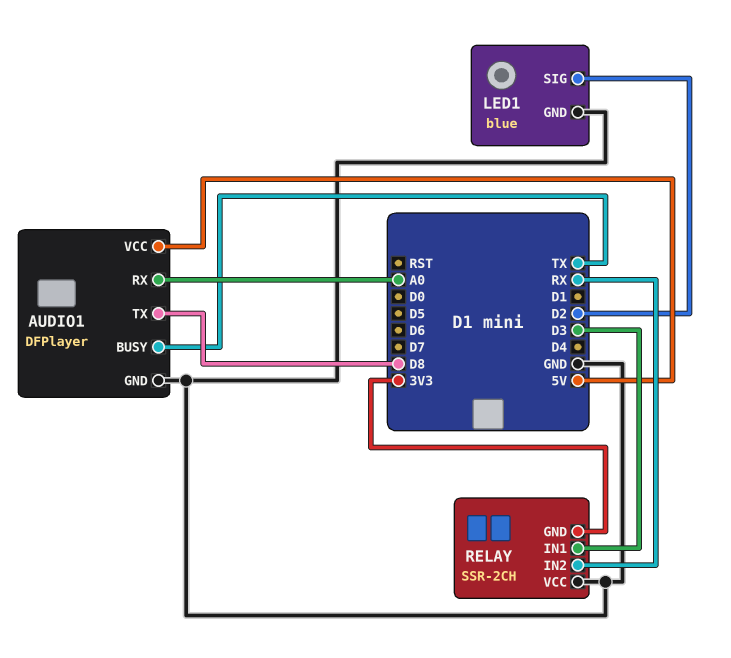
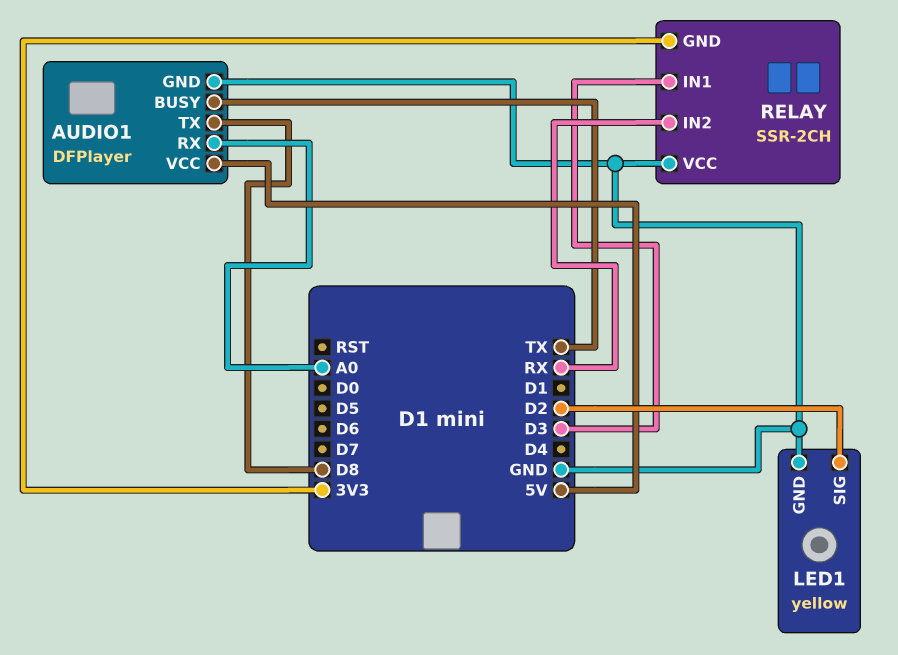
LED1: blue -> yellow

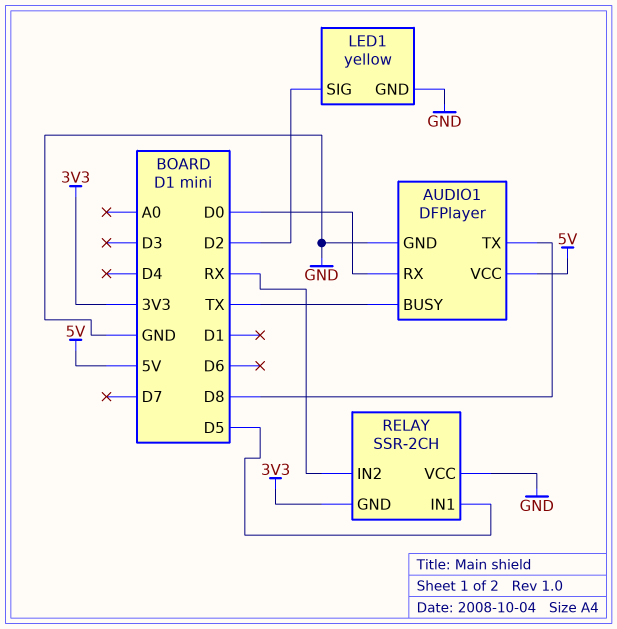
AUDIO1 pin RX: A0 -> D0
RELAY pin IN1: D3 -> D5

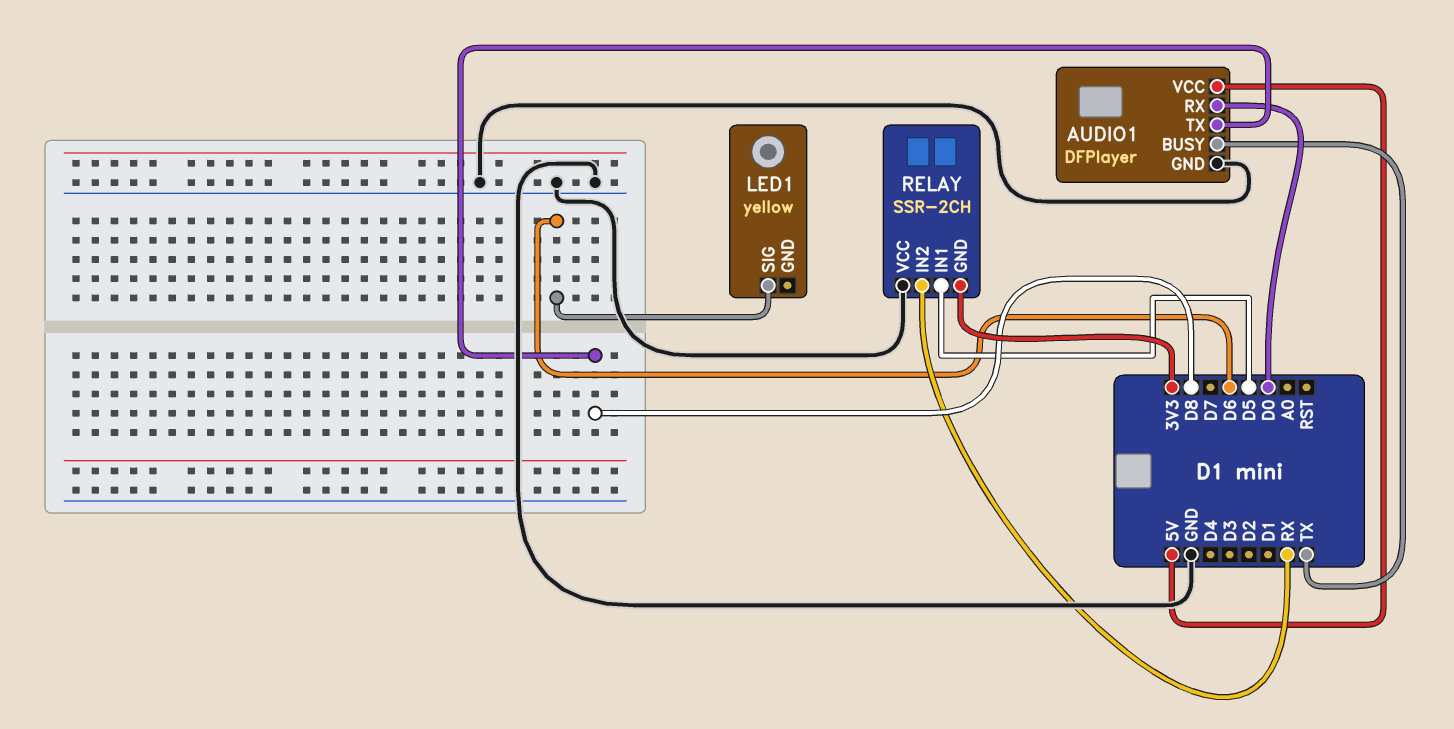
LED1 pin GND: GND -> none
LED1 pin SIG: D2 -> D6

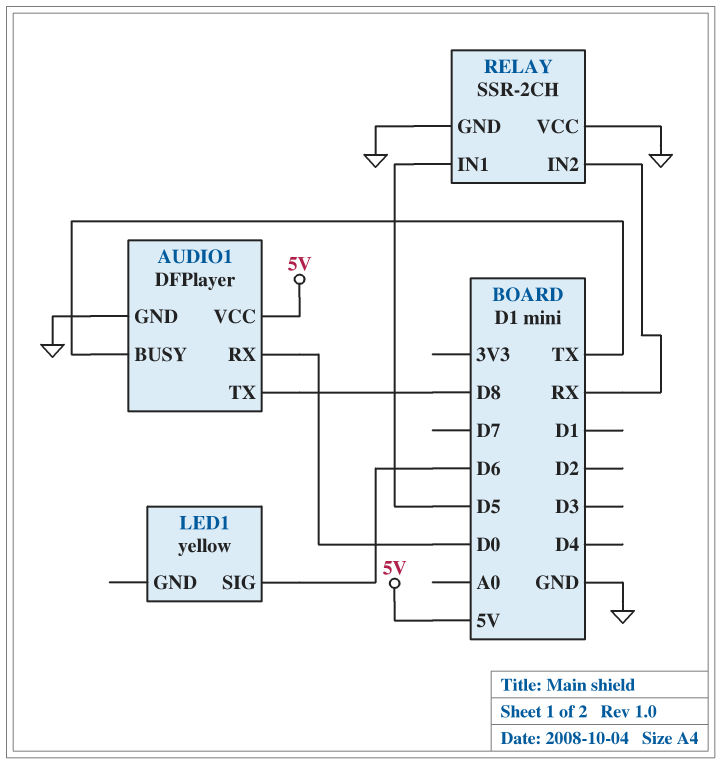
RELAY pin GND: 3V3 -> GND

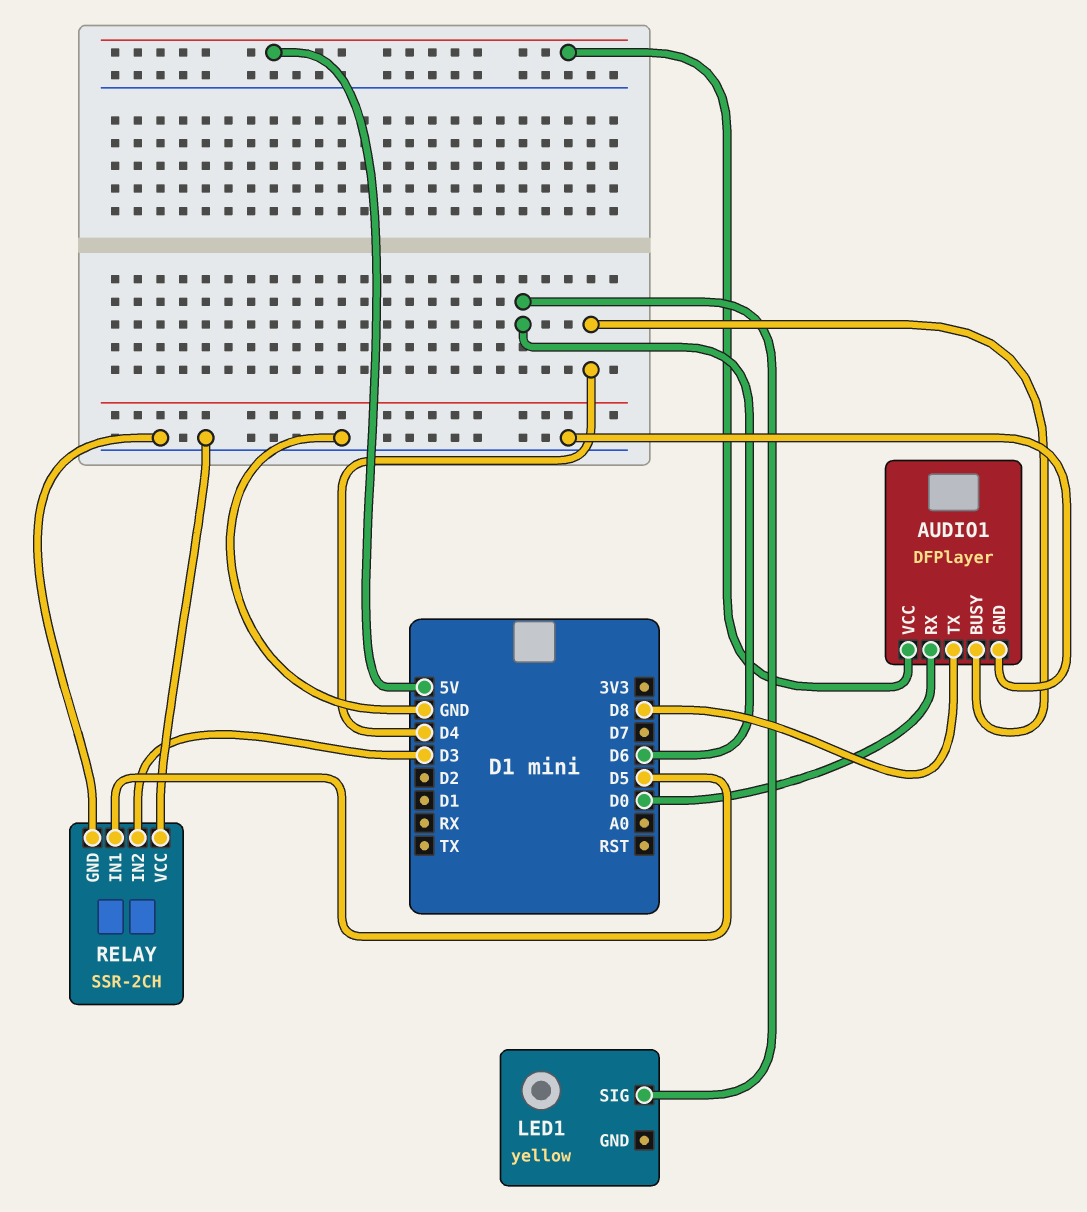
AUDIO1 pin BUSY: TX -> D4
RELAY pin IN2: RX -> D3

